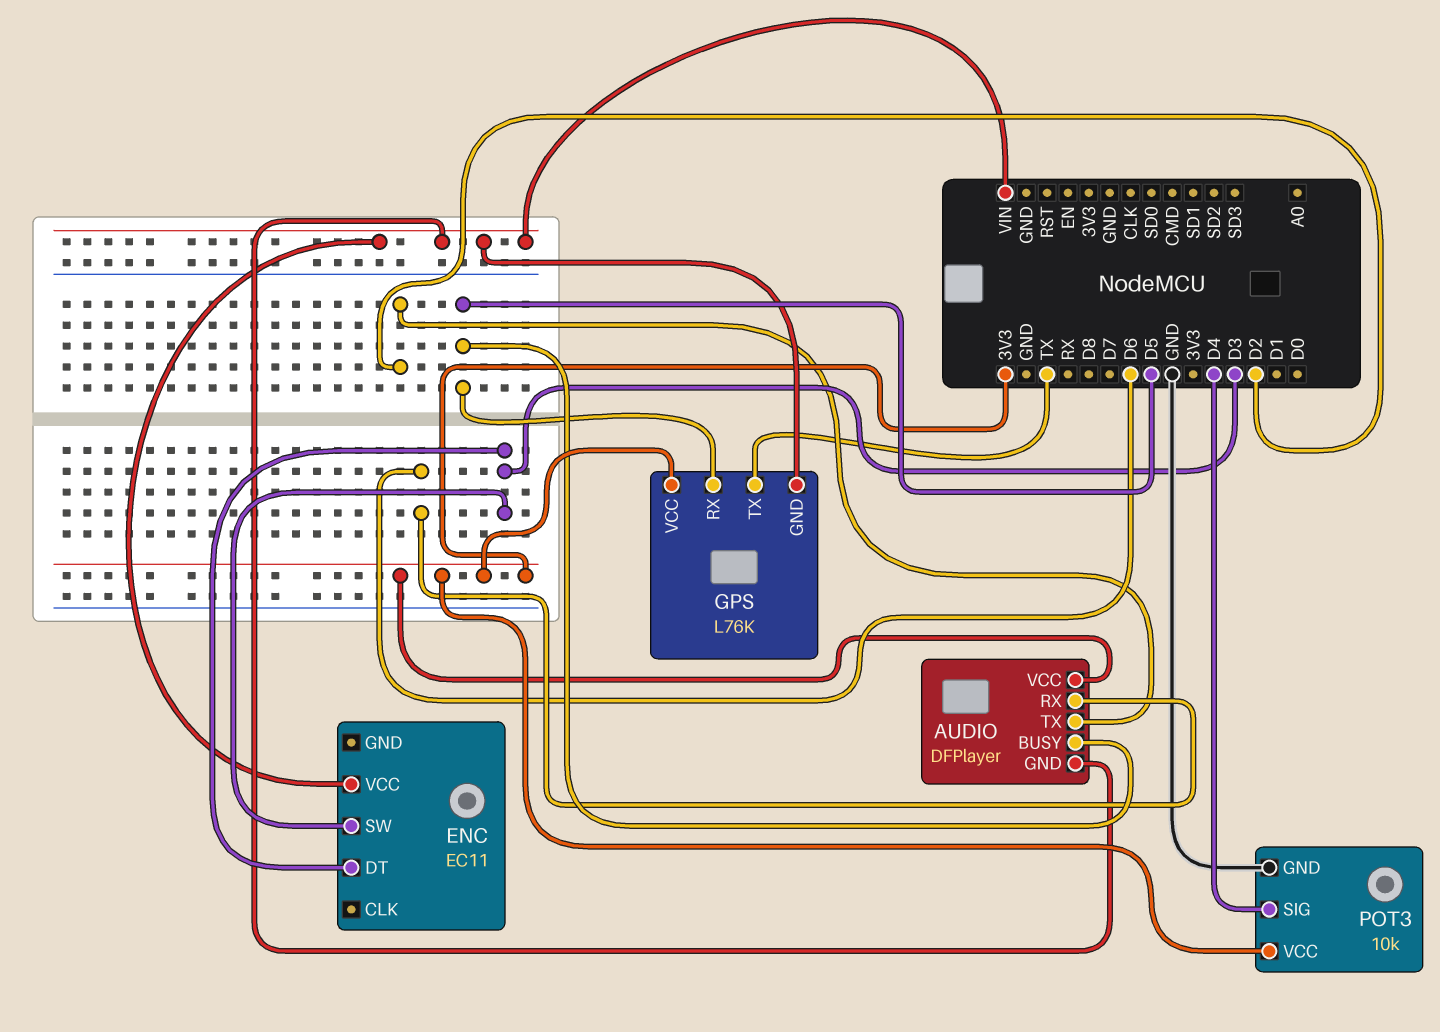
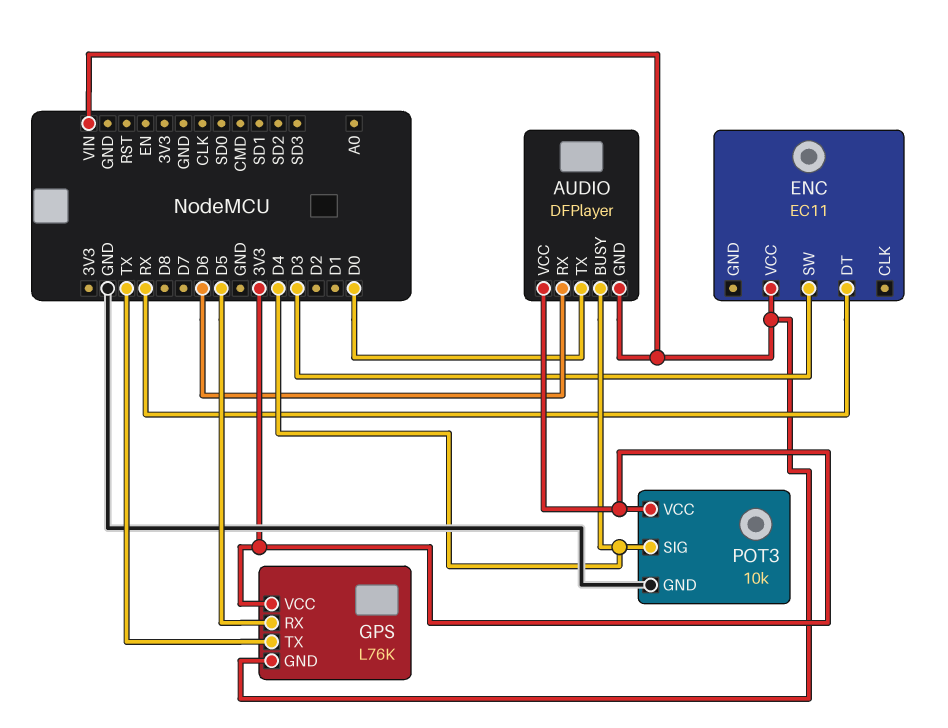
AUDIO pin BUSY: D5 -> D4
AUDIO pin TX: D2 -> D0
ENC pin DT: D3 -> RX

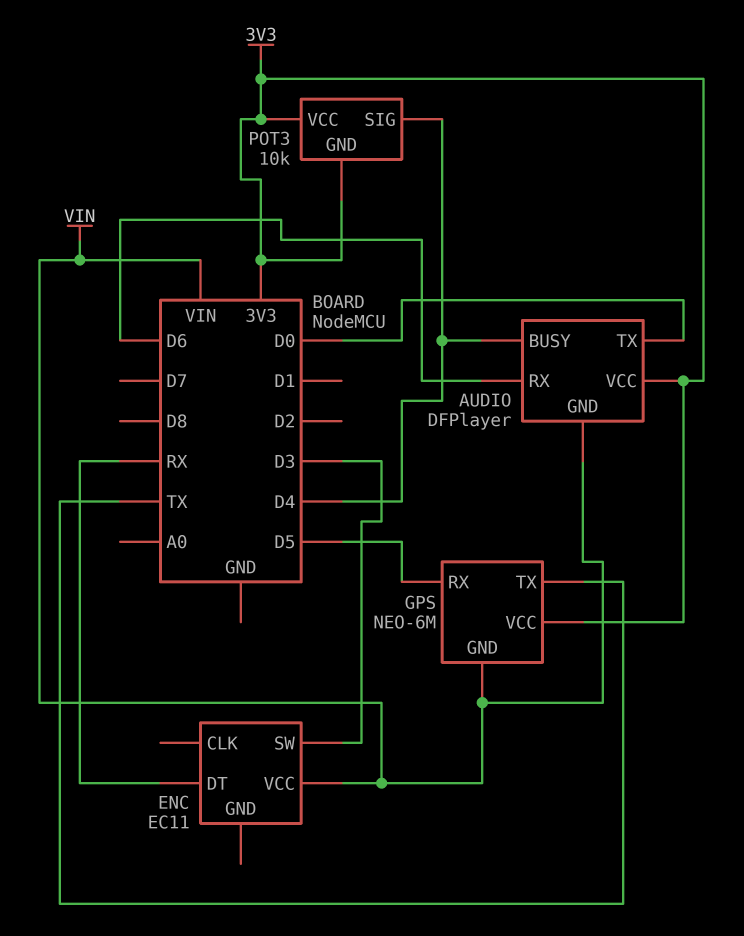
GPS: L76K -> NEO-6M
POT3 pin GND: GND -> 3V3

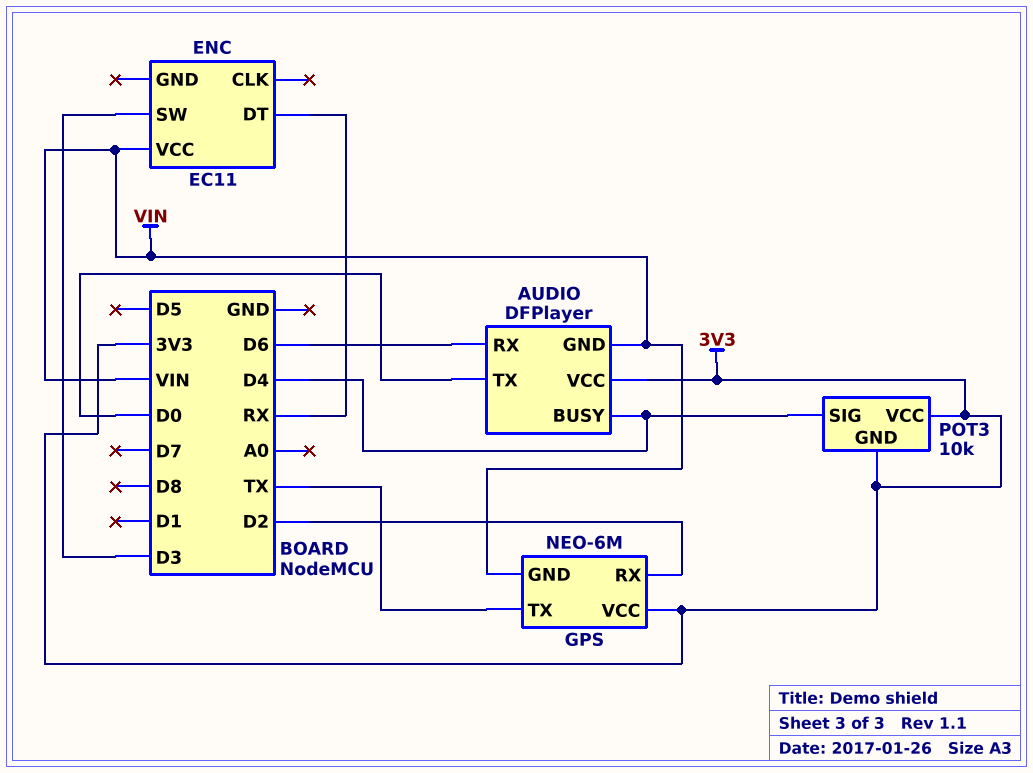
GPS pin RX: D5 -> D2

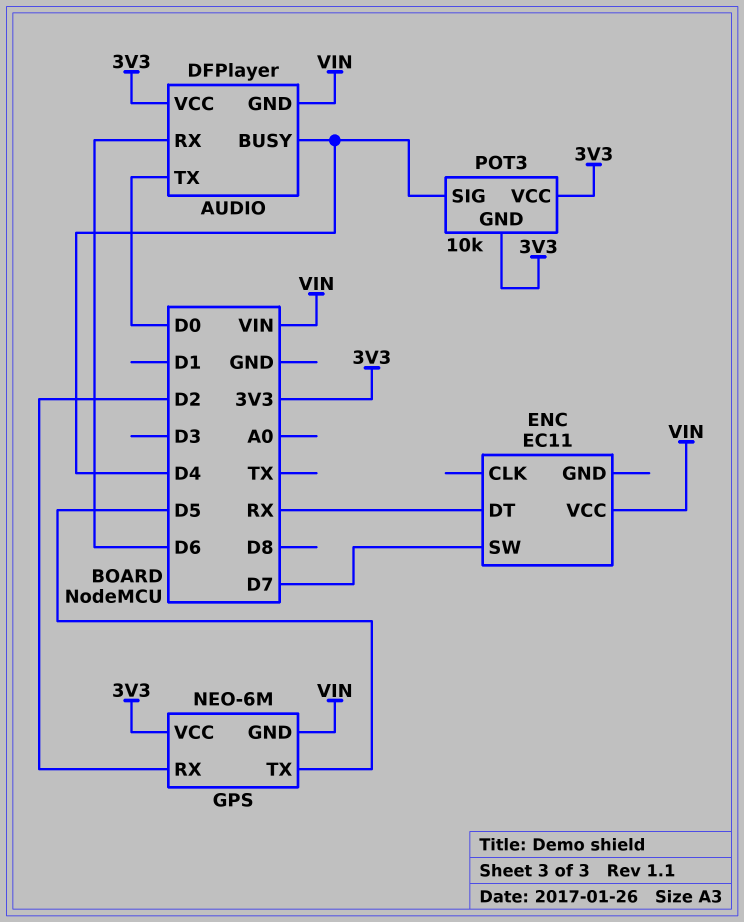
ENC pin SW: D3 -> D7
GPS pin TX: TX -> D5

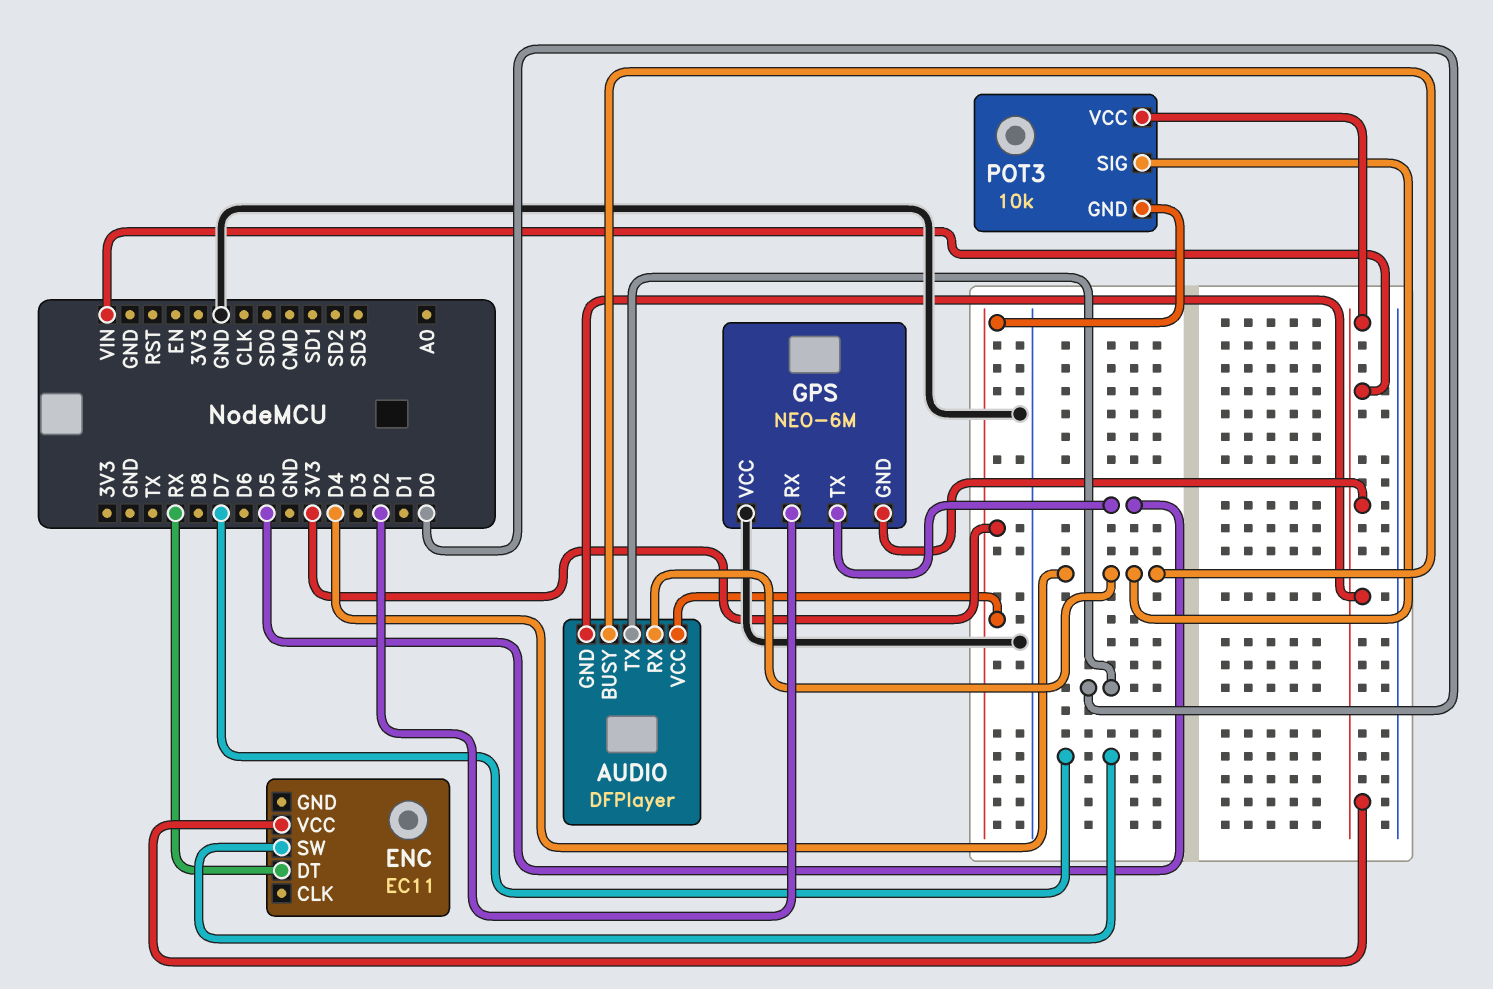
AUDIO pin RX: D6 -> D4
GPS pin VCC: 3V3 -> GND
POT3 pin VCC: 3V3 -> VIN

